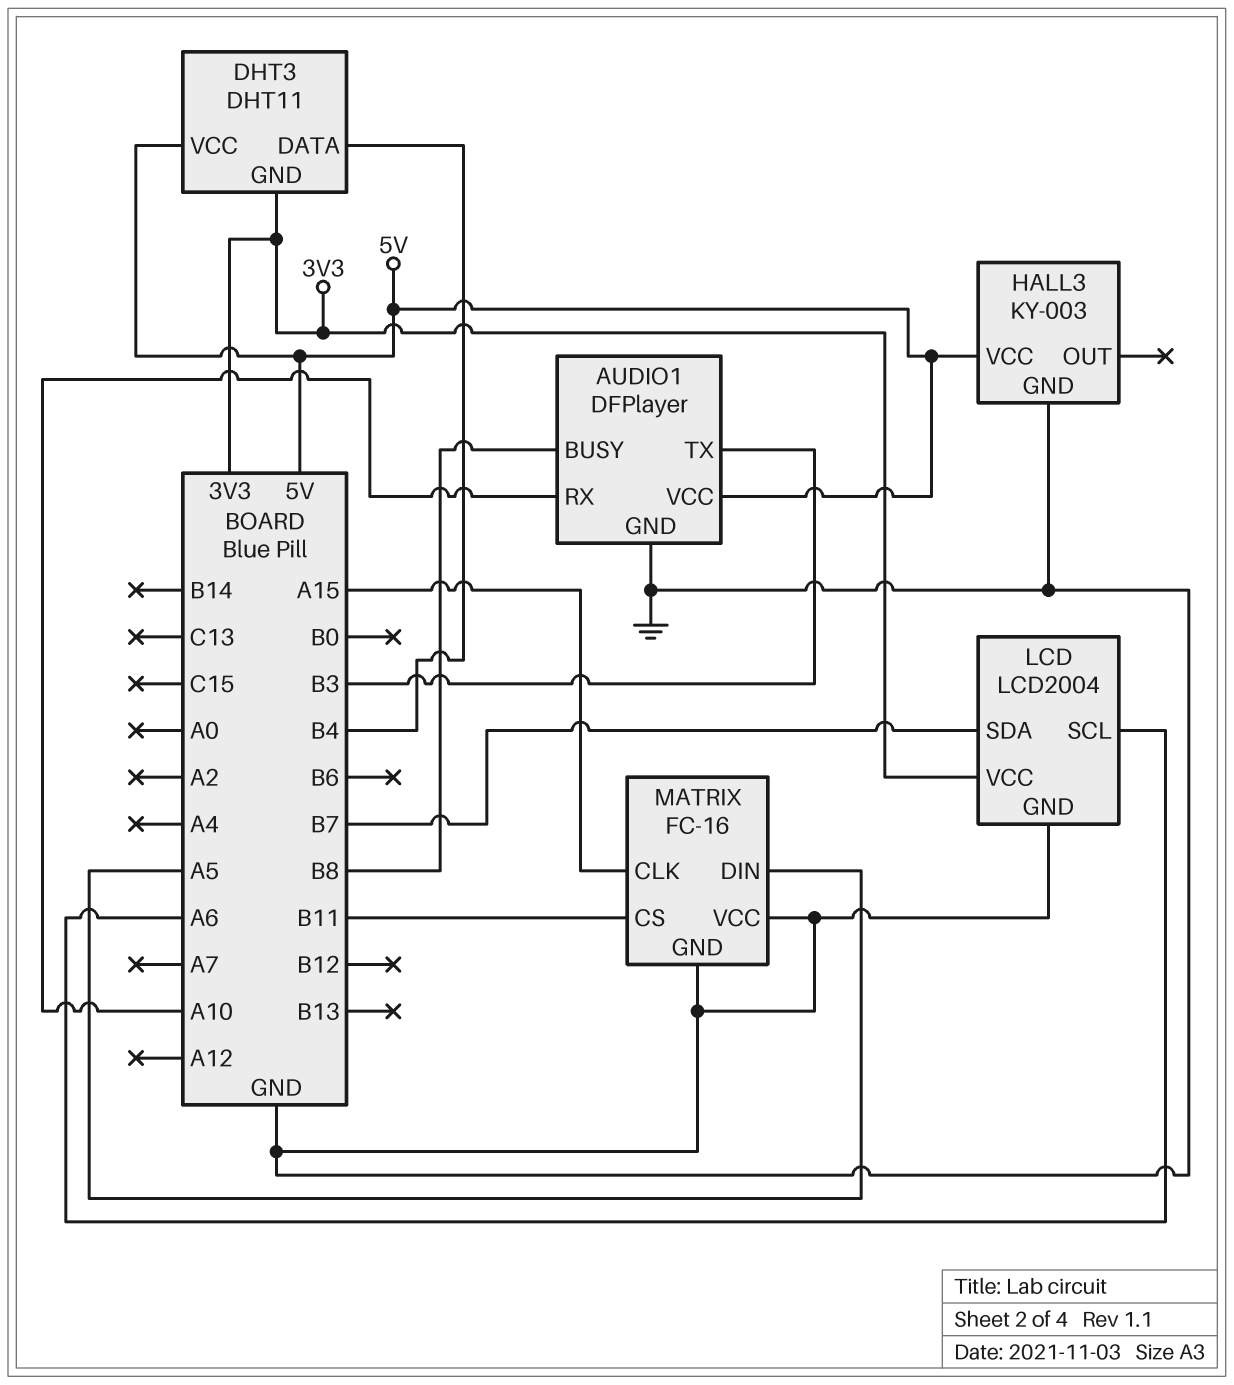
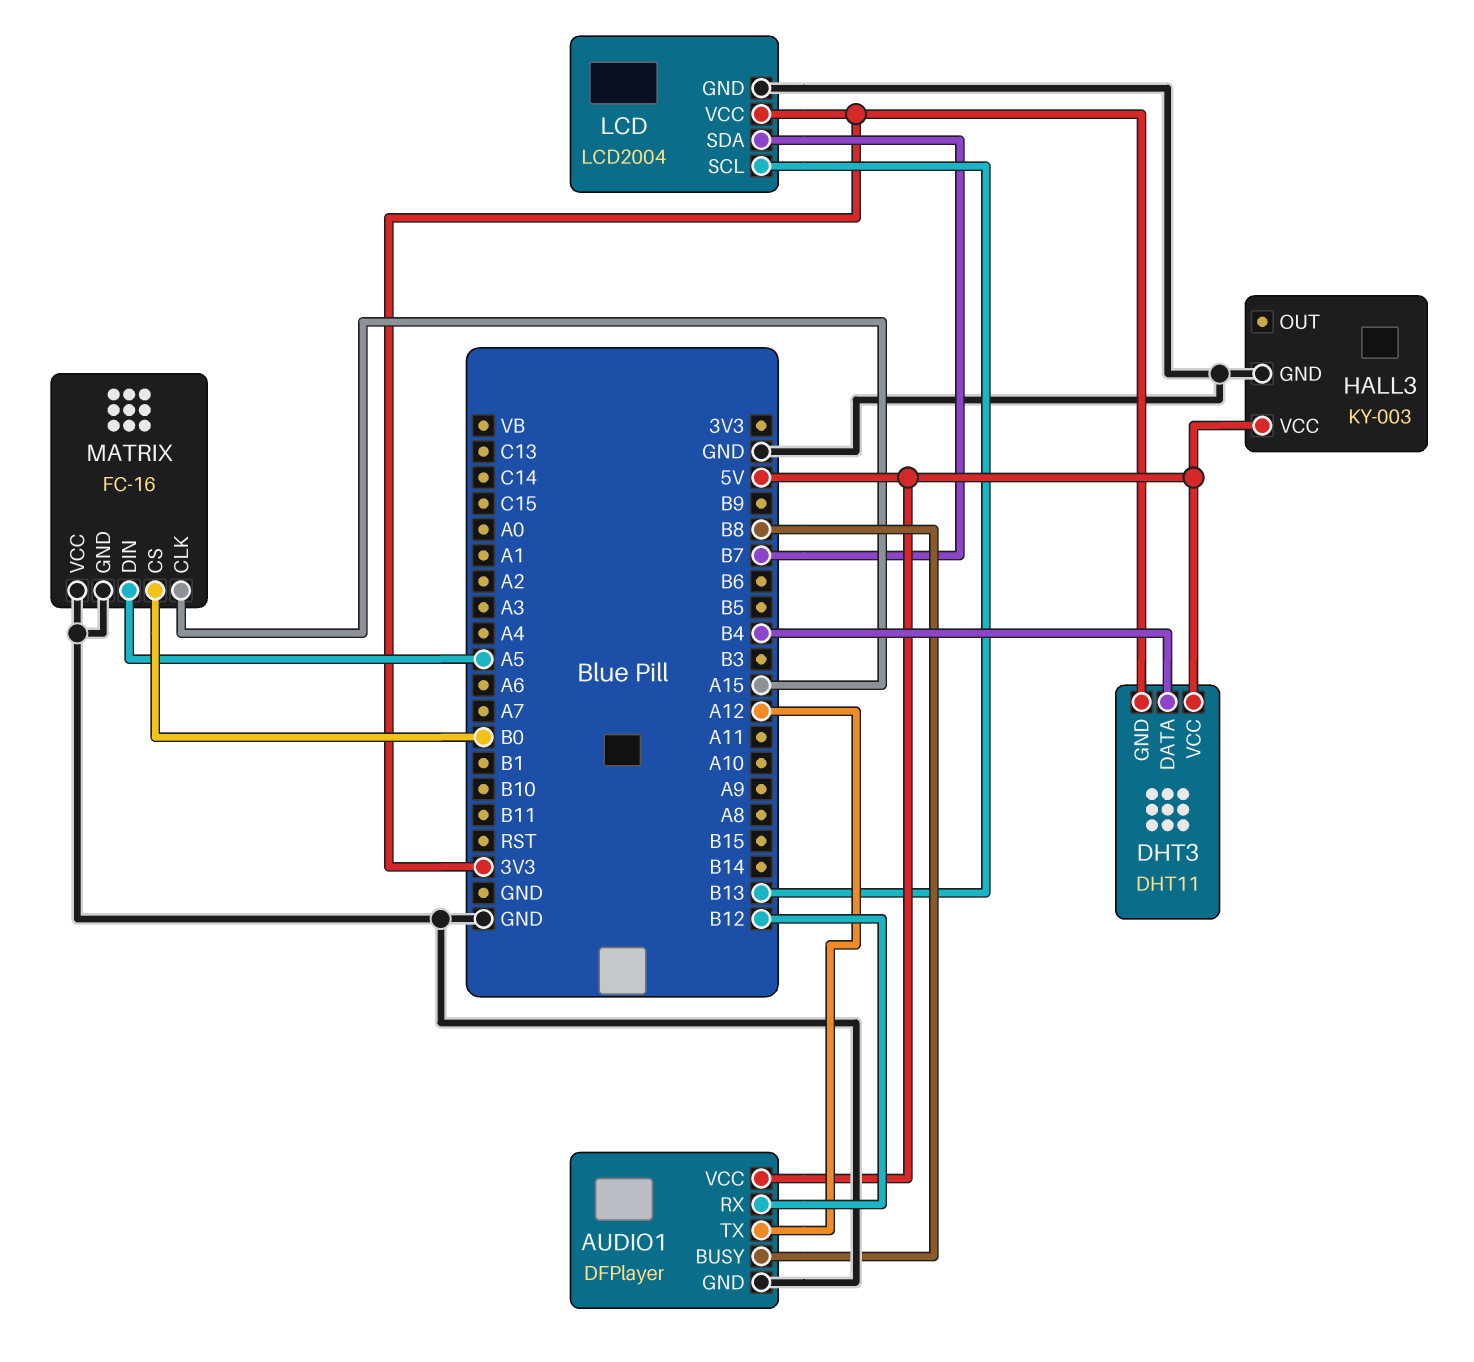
AUDIO1 pin RX: A10 -> B12
AUDIO1 pin TX: B3 -> A12
LCD pin SCL: A6 -> B13
MATRIX pin CS: B11 -> B0

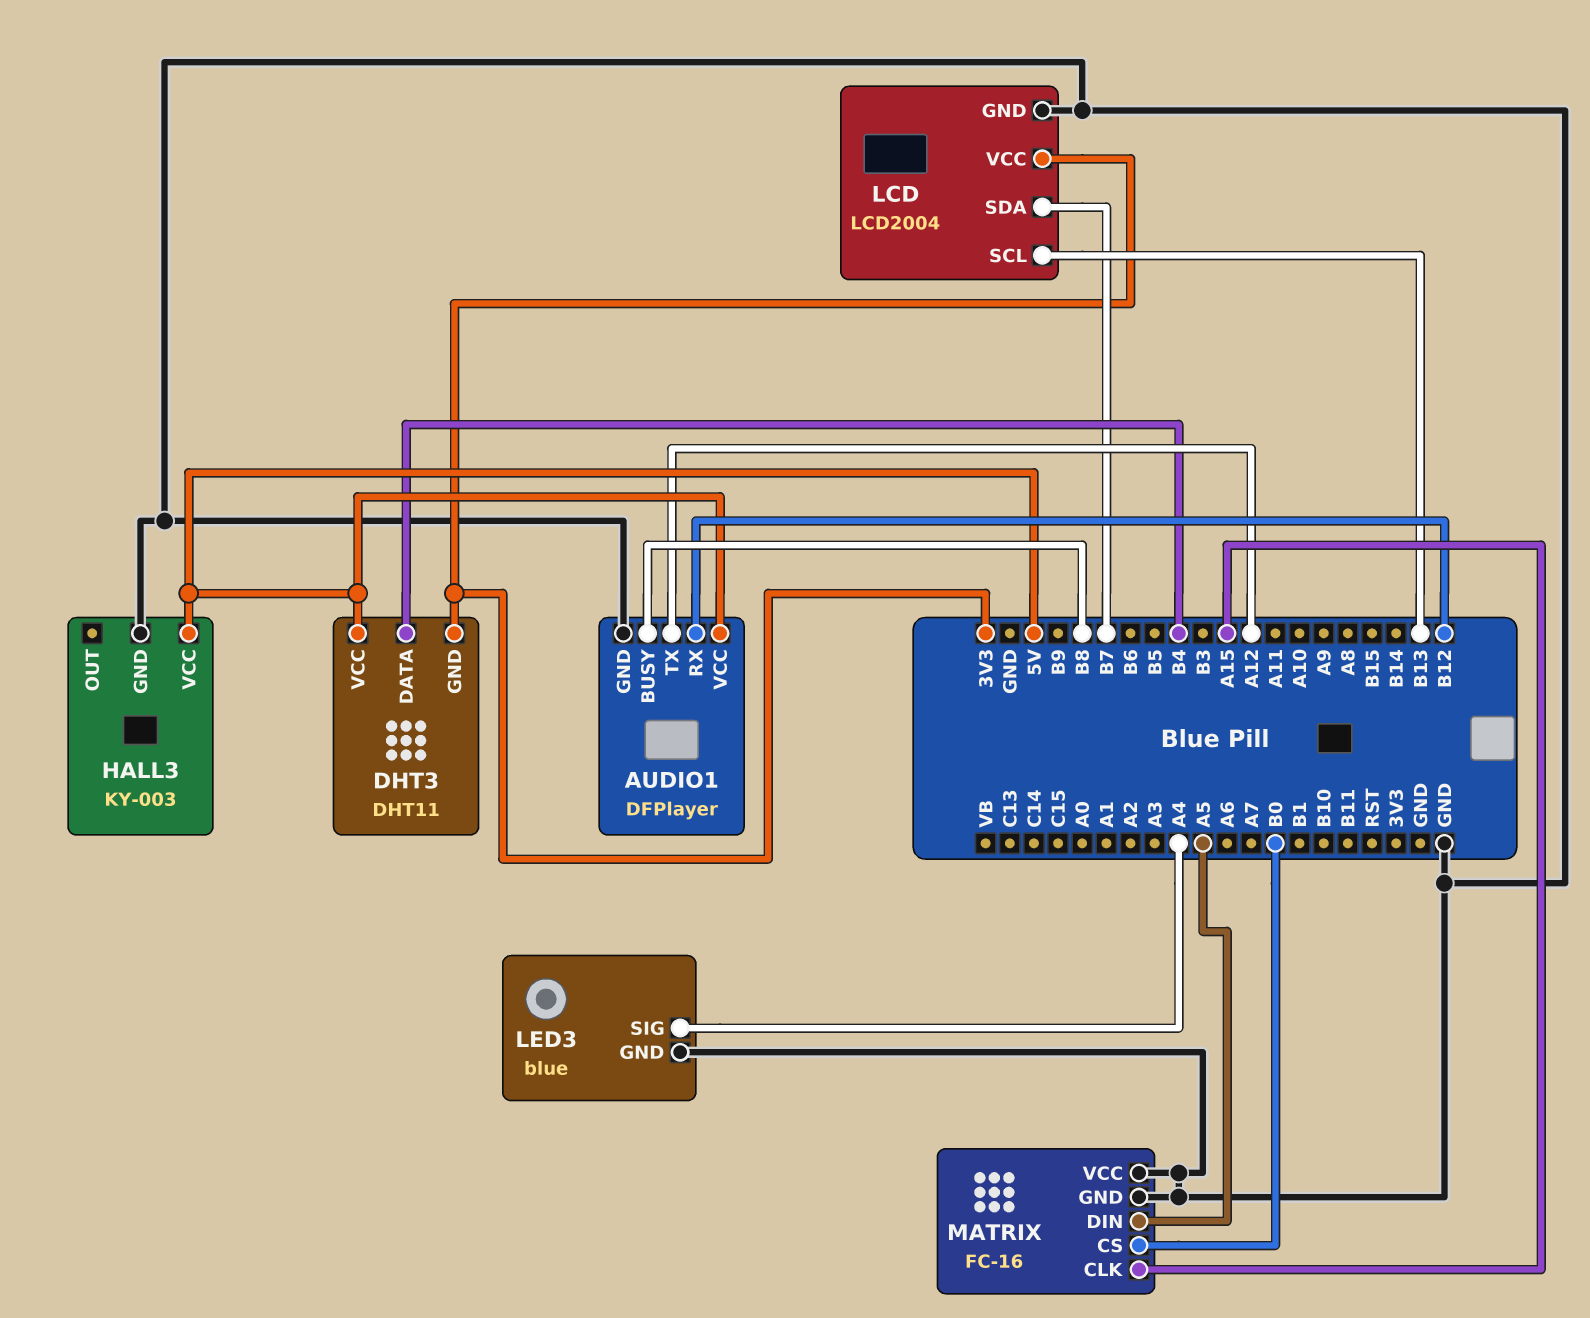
LED3: none -> blue
LED3 pin GND: none -> GND
LED3 pin SIG: none -> A4

